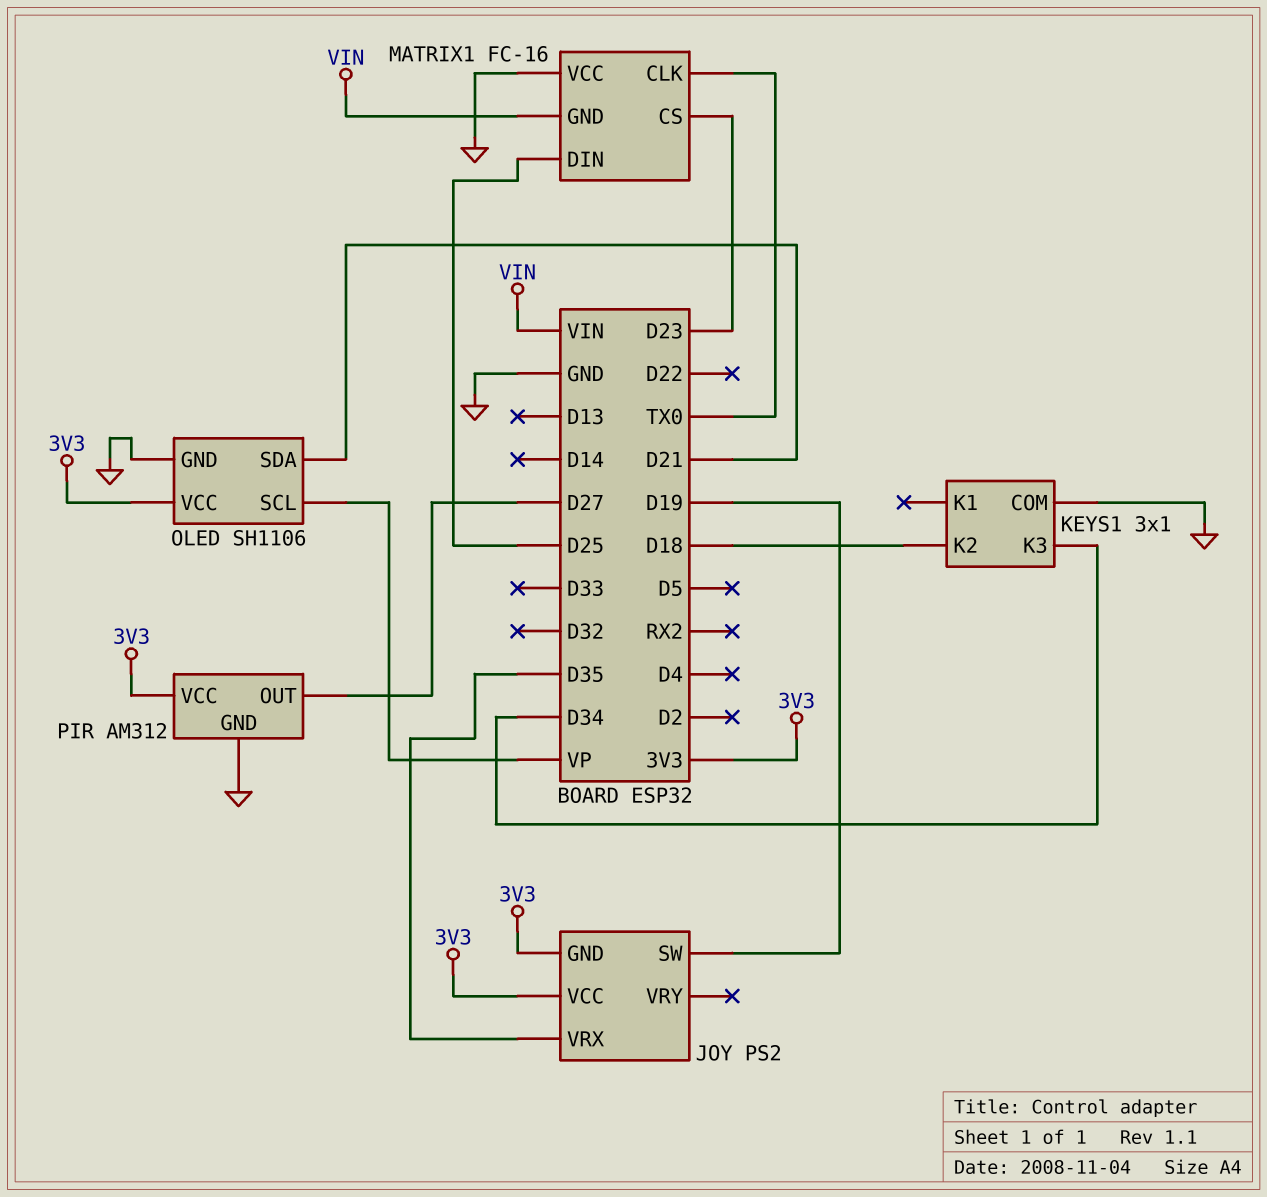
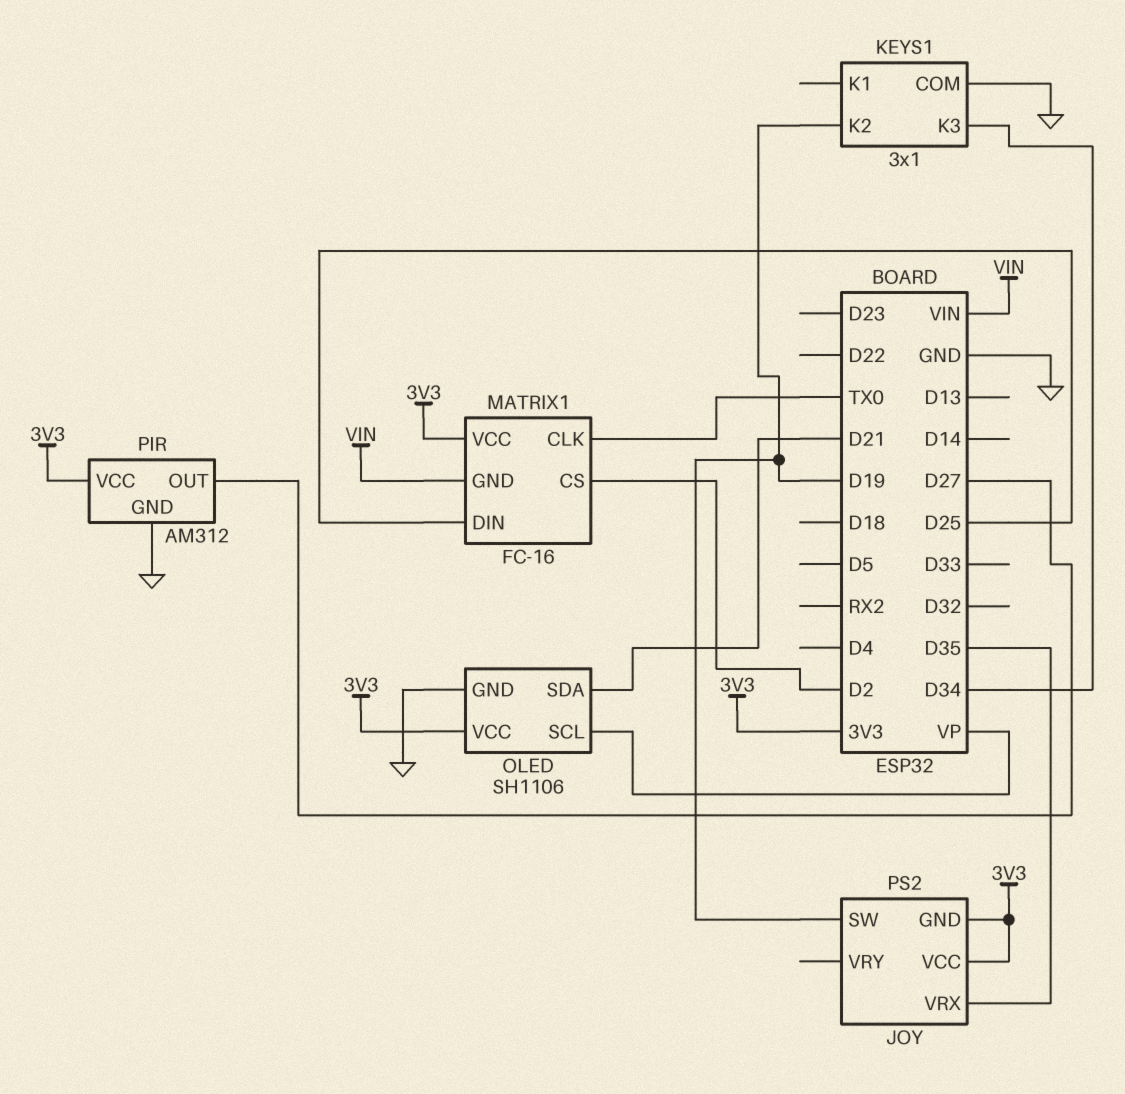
KEYS1 pin K2: D18 -> D19
MATRIX1 pin CS: D23 -> D2
MATRIX1 pin VCC: GND -> 3V3

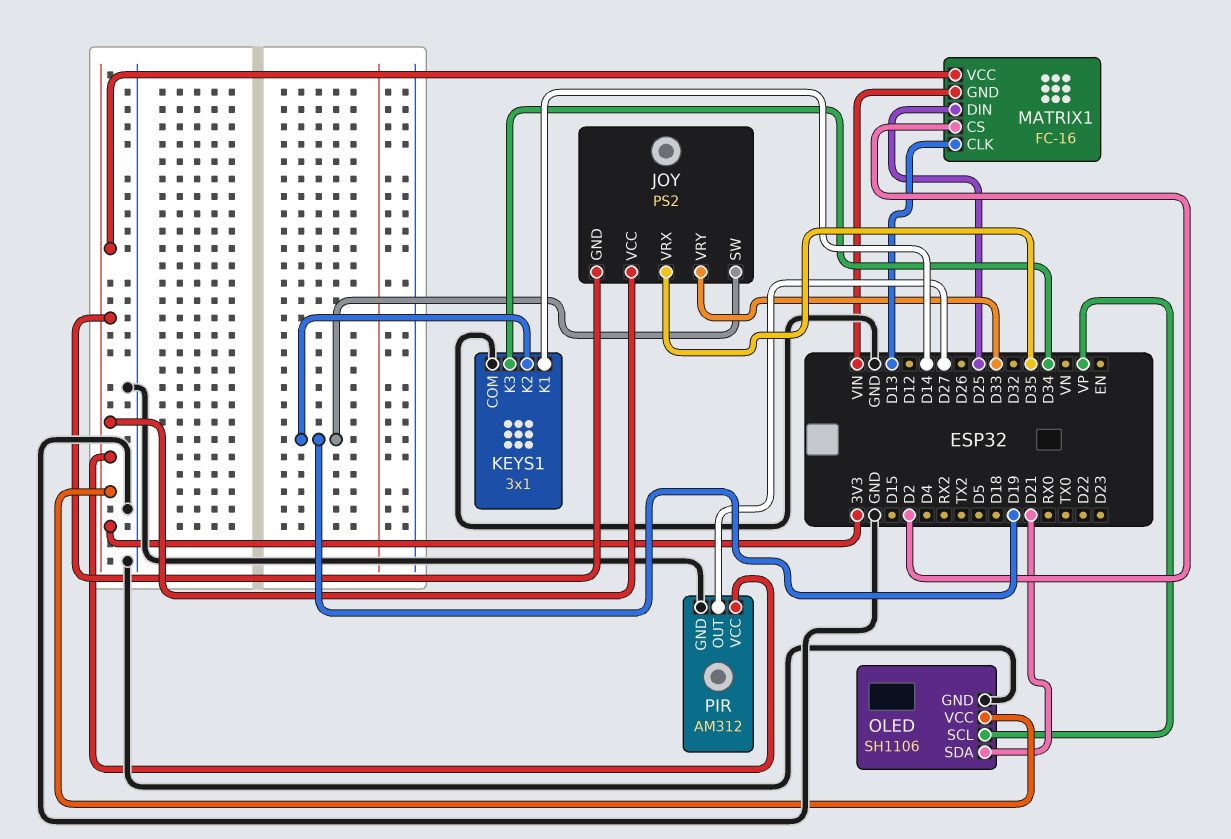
JOY pin VRY: none -> D33
KEYS1 pin K1: none -> D14
MATRIX1 pin CLK: TX0 -> D13

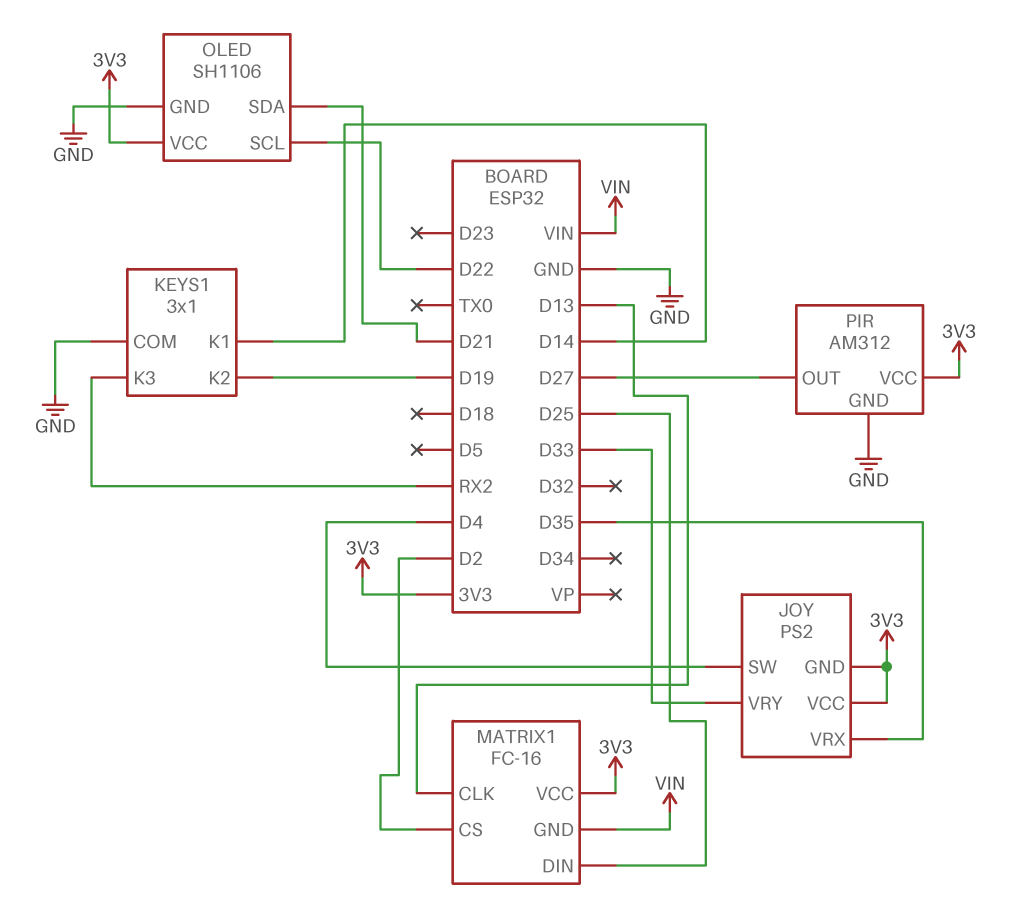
JOY pin SW: D19 -> D4
KEYS1 pin K3: D34 -> RX2
OLED pin SCL: VP -> D22

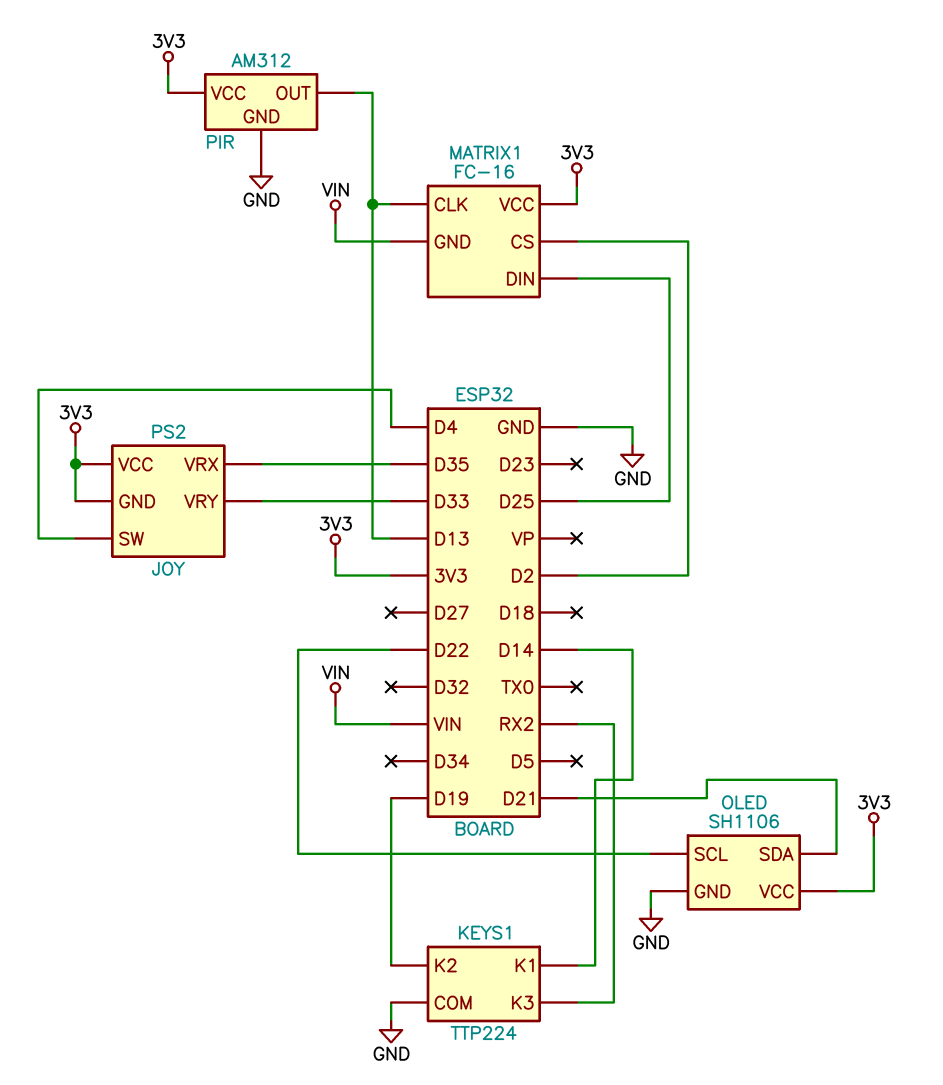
KEYS1: 3x1 -> TTP224
PIR pin OUT: D27 -> D13

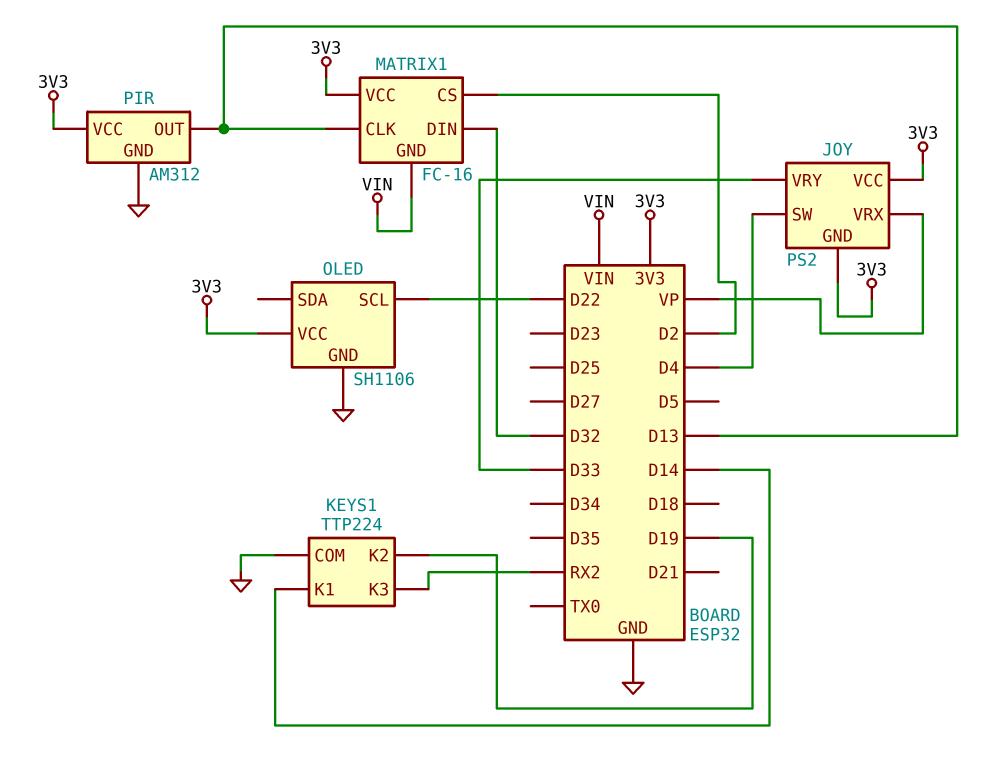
JOY pin VRX: D35 -> VP
MATRIX1 pin DIN: D25 -> D32
OLED pin SDA: D21 -> none

